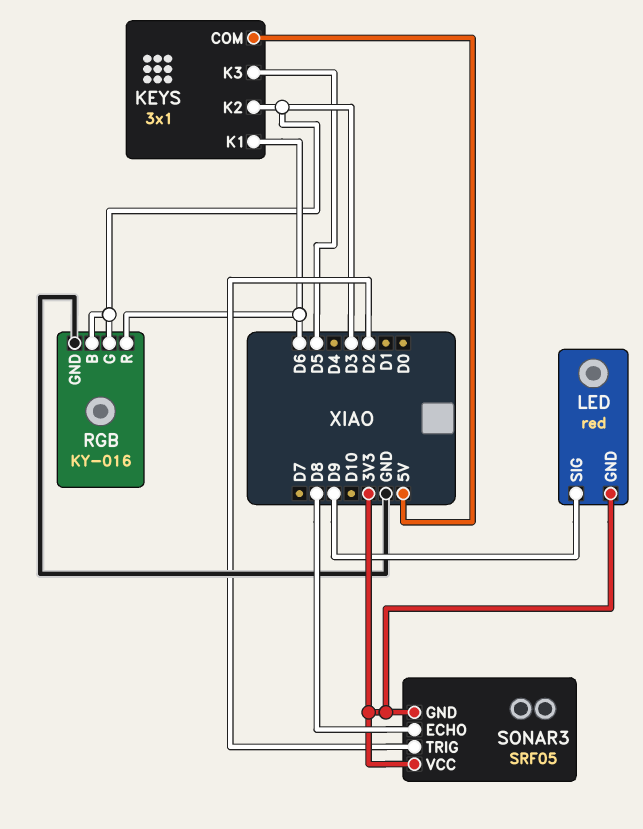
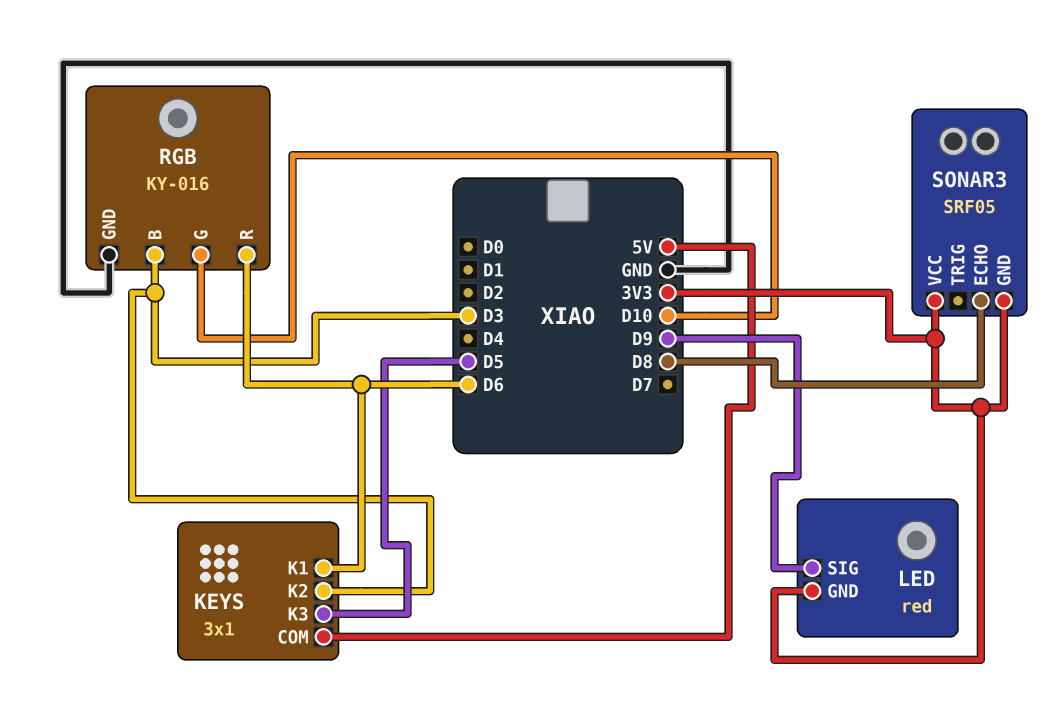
RGB pin G: D3 -> D10
SONAR3 pin TRIG: D2 -> none

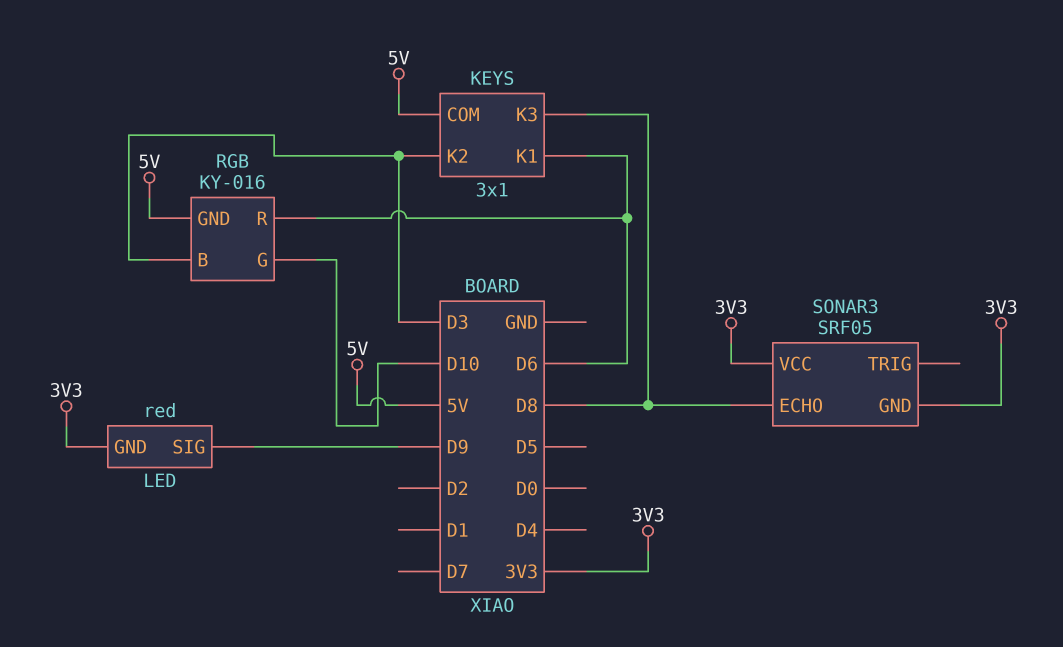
KEYS pin K3: D5 -> D8
RGB pin GND: GND -> 5V

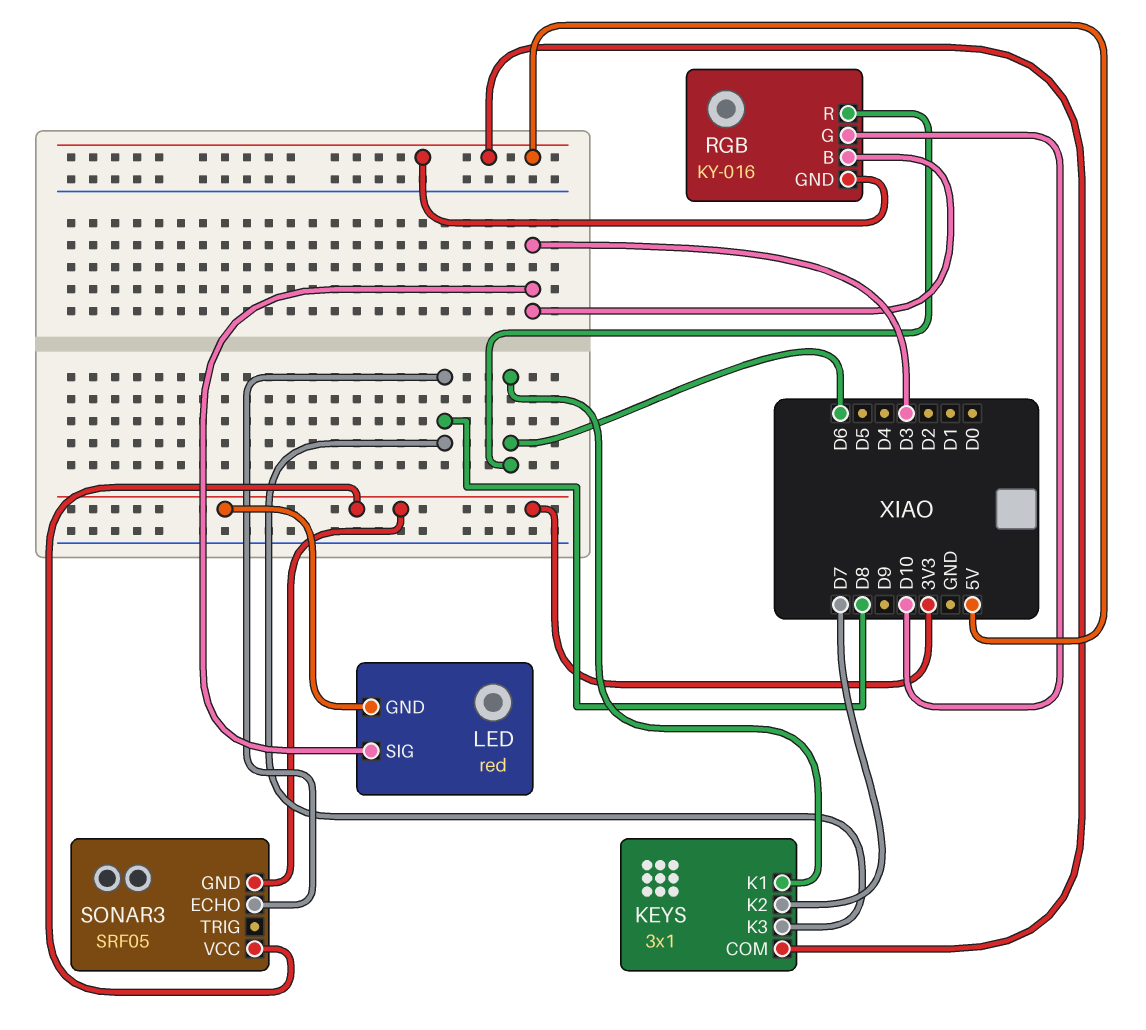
KEYS pin K2: D3 -> D7
LED pin SIG: D9 -> D3

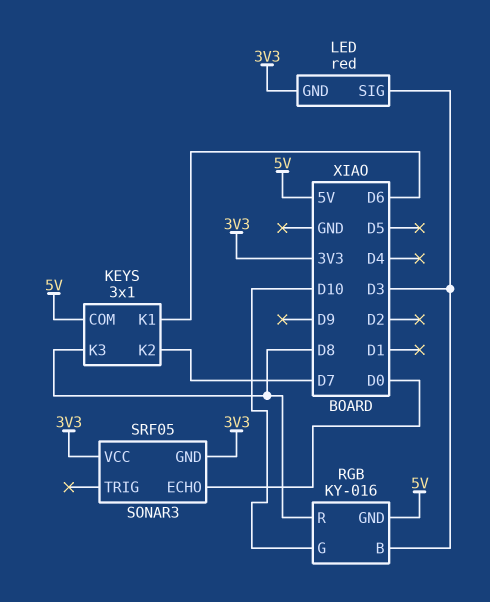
RGB pin R: D6 -> D8
SONAR3 pin ECHO: D8 -> D0

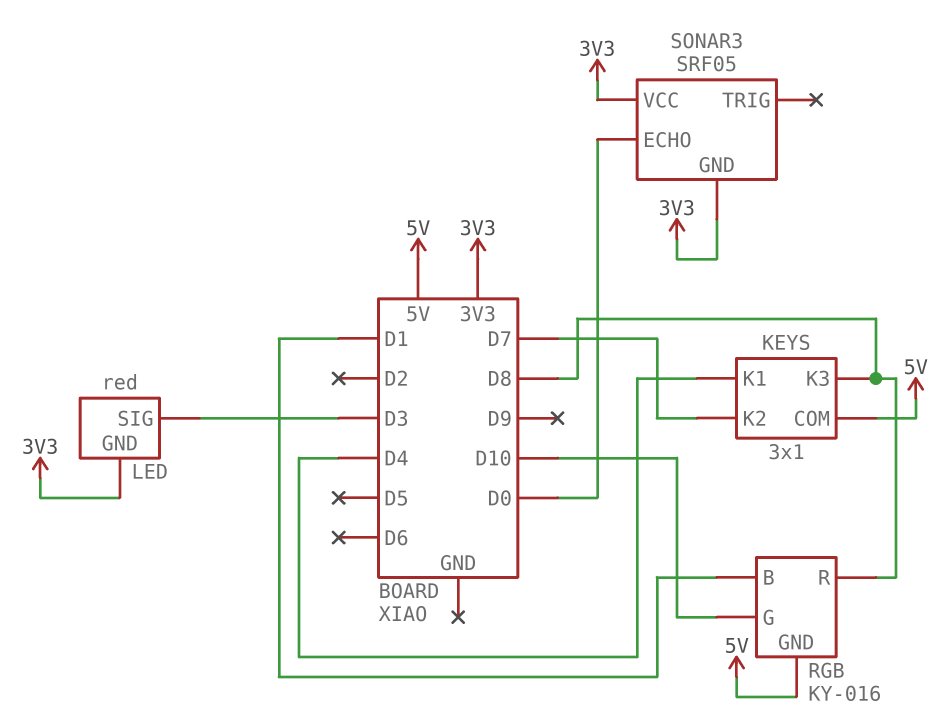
KEYS pin K1: D6 -> D4
RGB pin B: D3 -> D1

